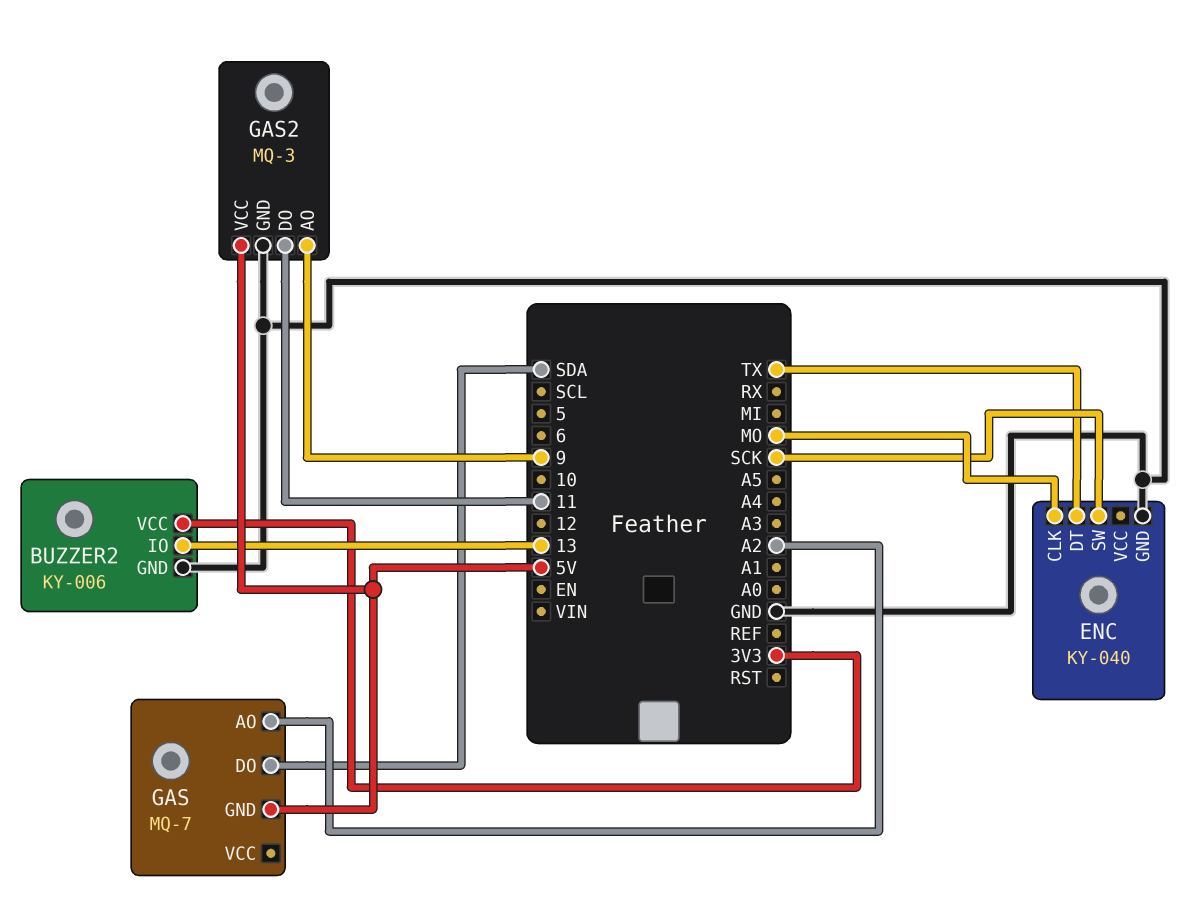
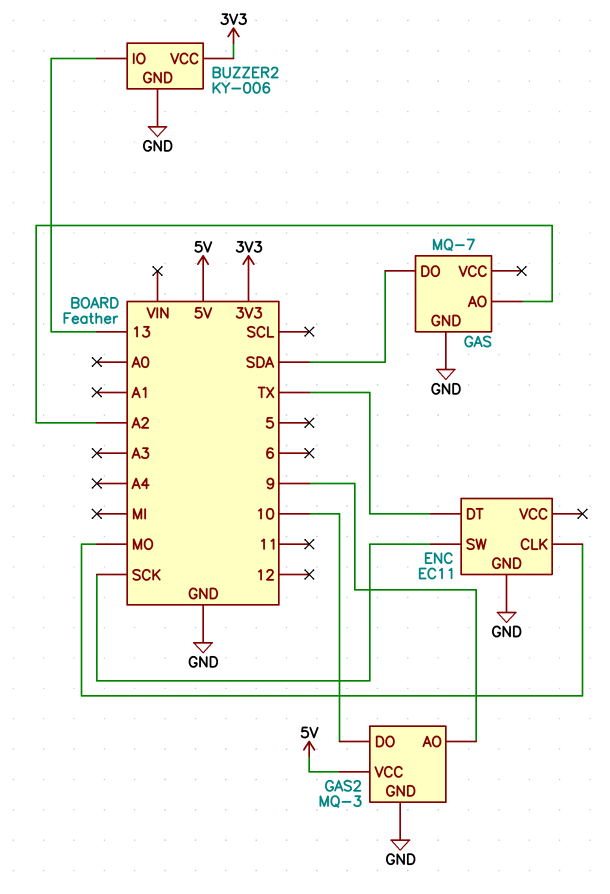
ENC: KY-040 -> EC11
GAS pin GND: 5V -> GND
GAS2 pin DO: 11 -> 10

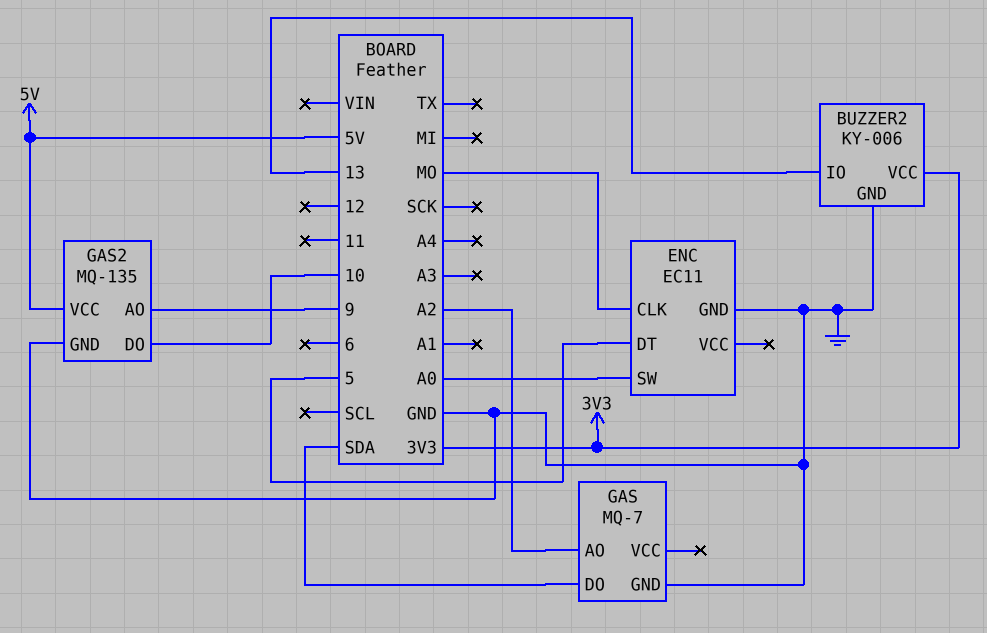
ENC pin DT: TX -> 5
ENC pin SW: SCK -> A0
GAS2: MQ-3 -> MQ-135

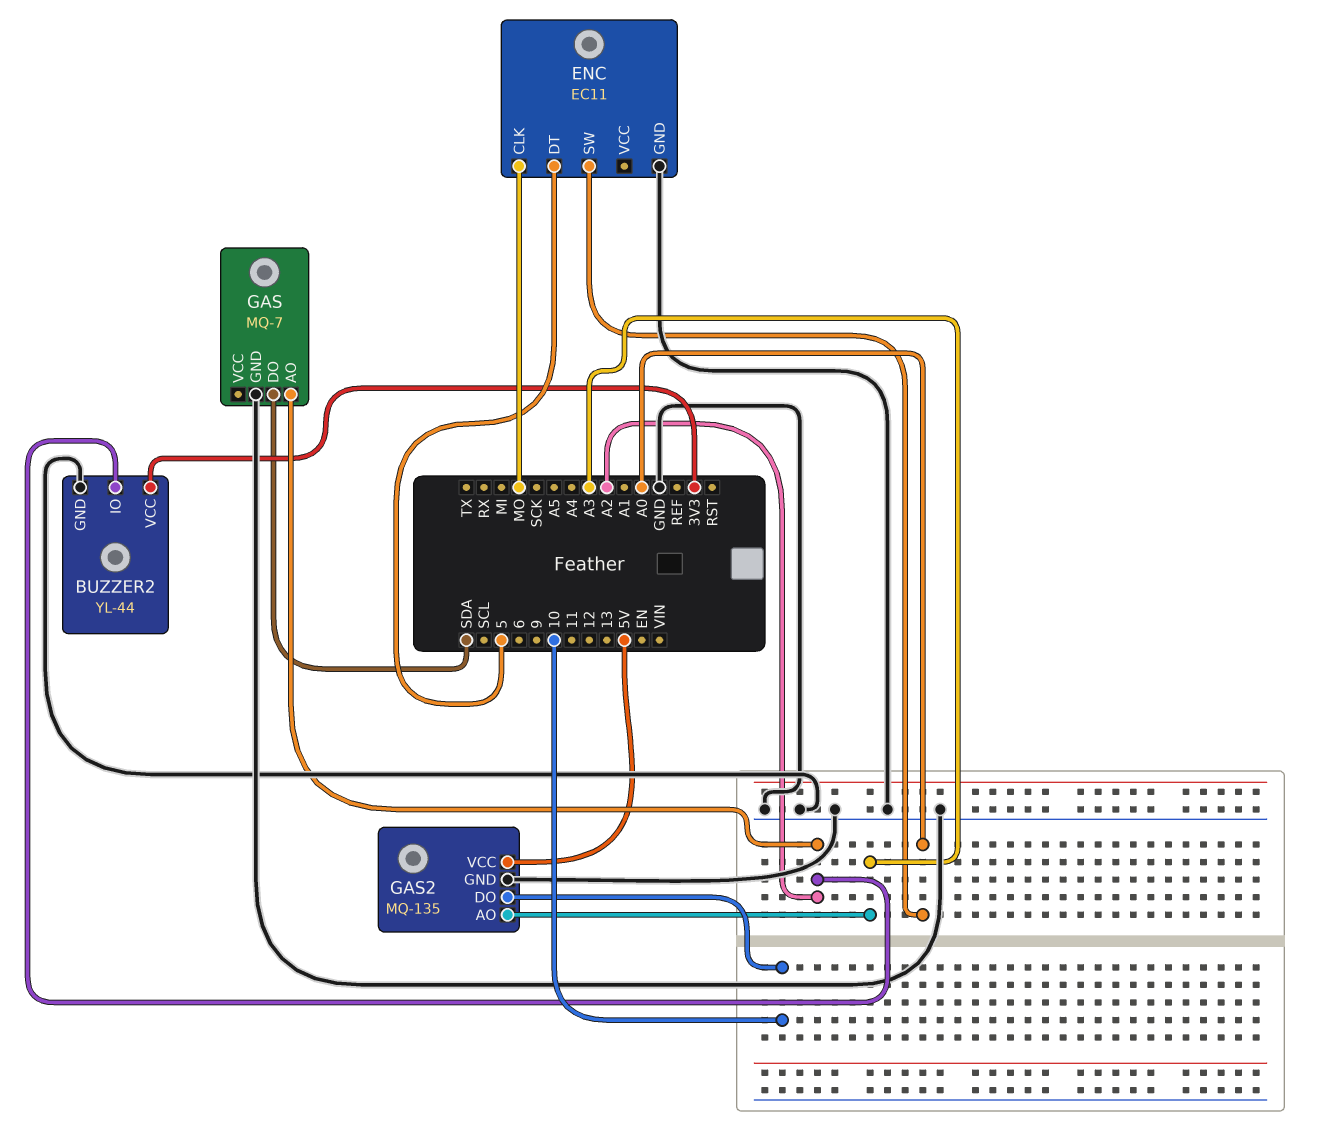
BUZZER2: KY-006 -> YL-44
BUZZER2 pin IO: 13 -> A2
GAS2 pin AO: 9 -> A3

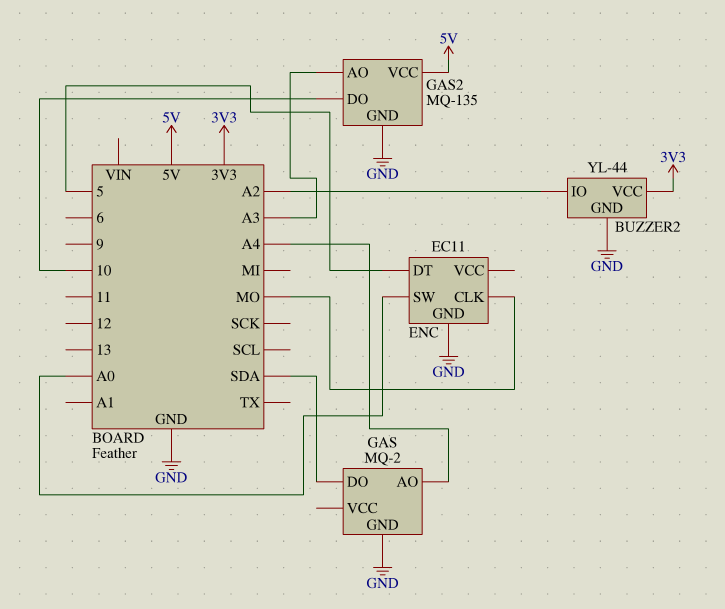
GAS: MQ-7 -> MQ-2
GAS pin AO: A2 -> A4

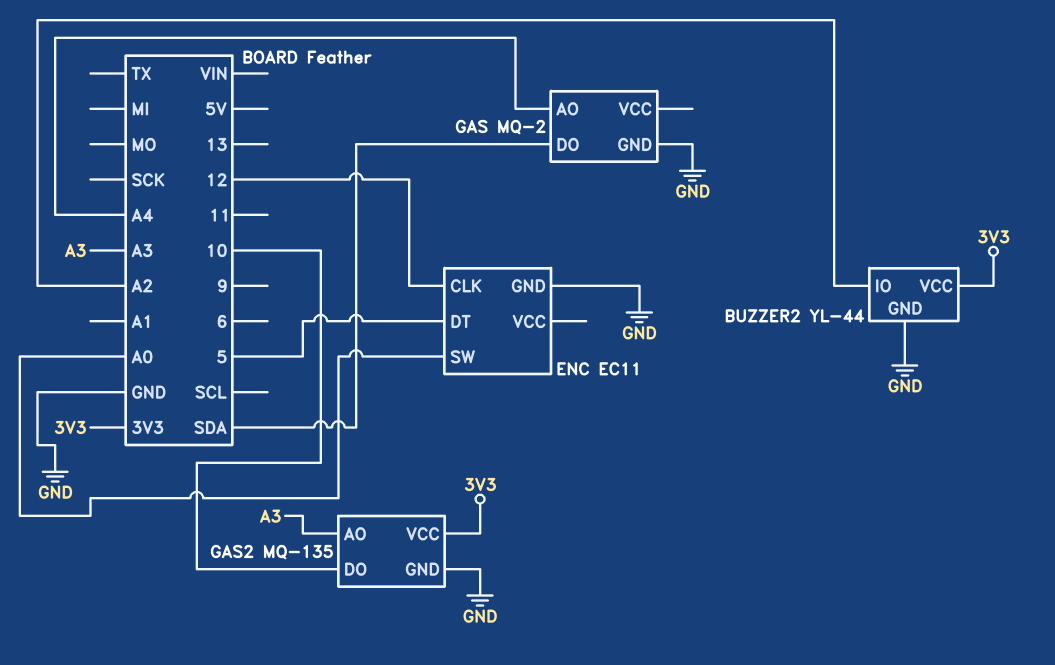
ENC pin CLK: MO -> 12
GAS2 pin VCC: 5V -> 3V3

